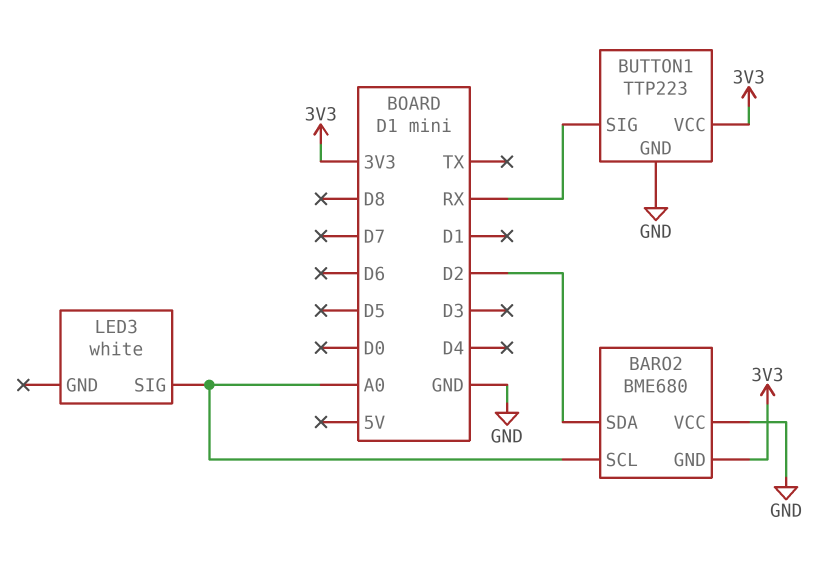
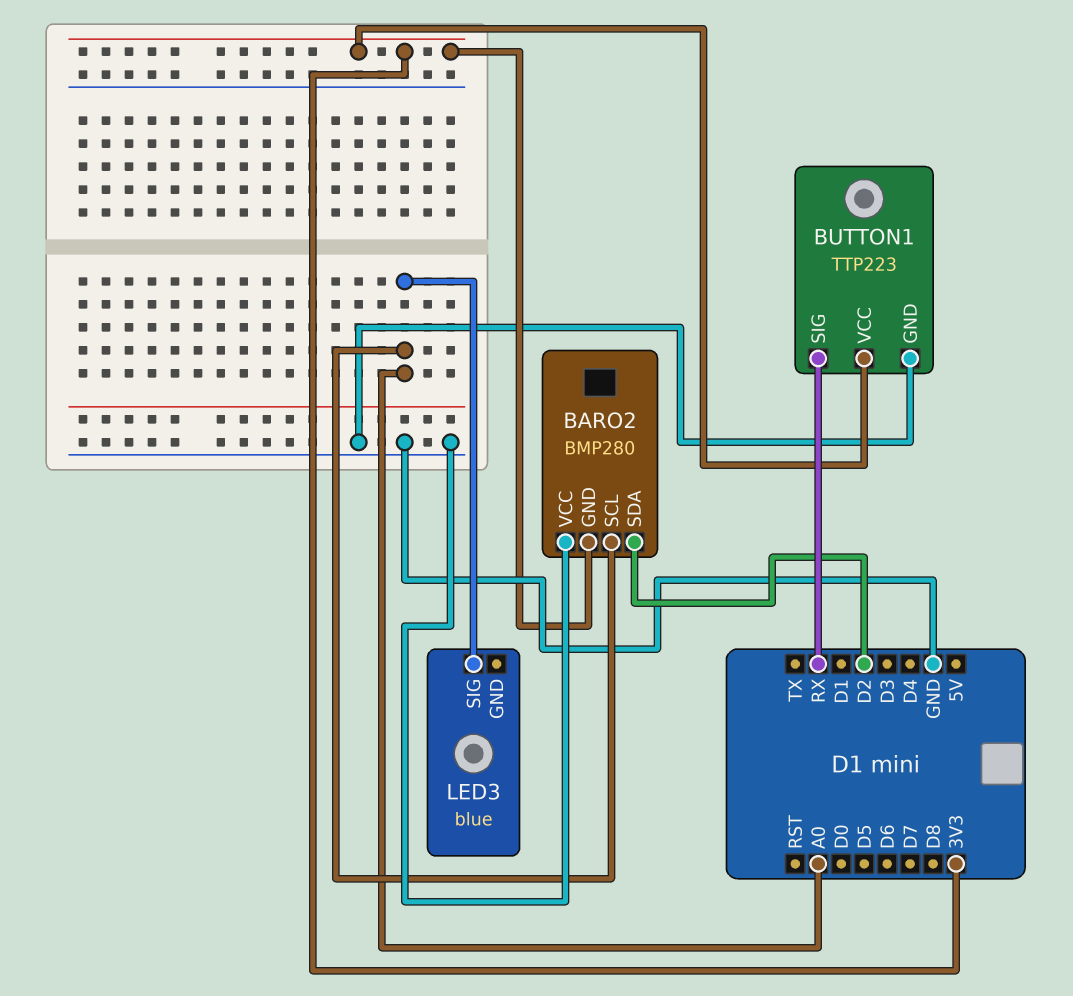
BARO2: BME680 -> BMP280
LED3: white -> blue

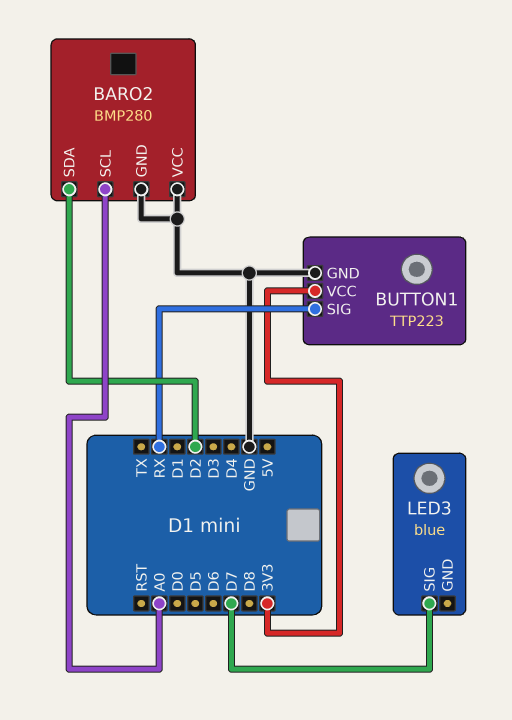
BARO2 pin GND: 3V3 -> GND
LED3 pin SIG: A0 -> D7

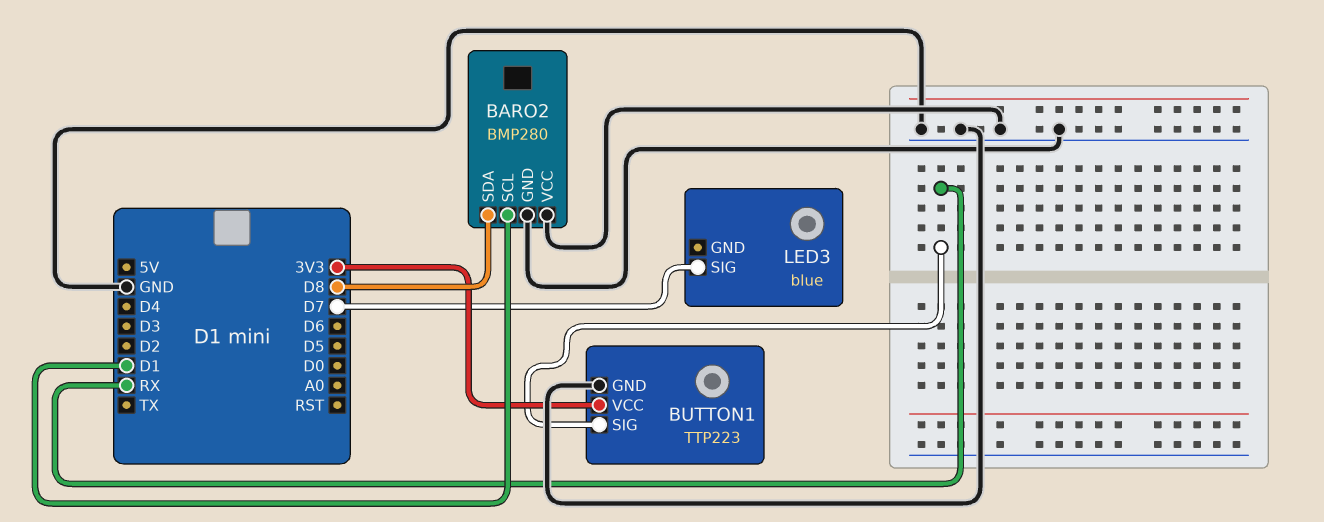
BARO2 pin SCL: A0 -> D1
BARO2 pin SDA: D2 -> D8

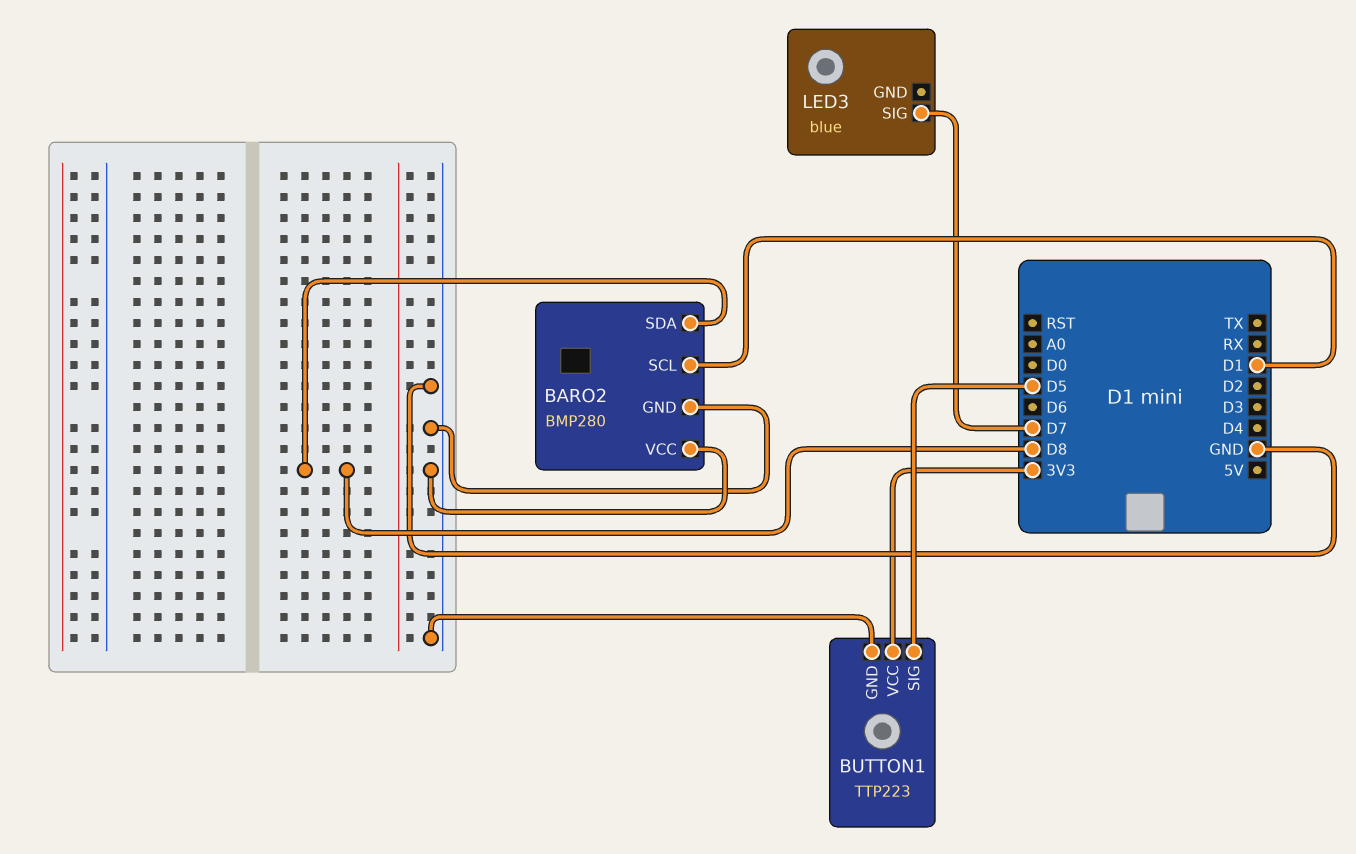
BUTTON1 pin SIG: RX -> D5

